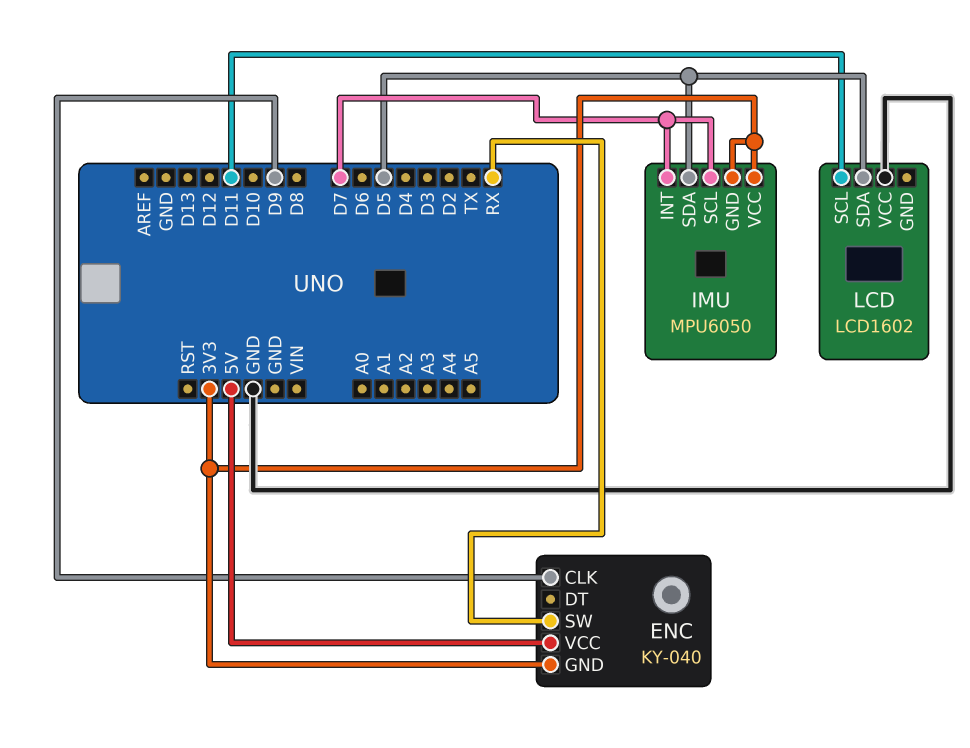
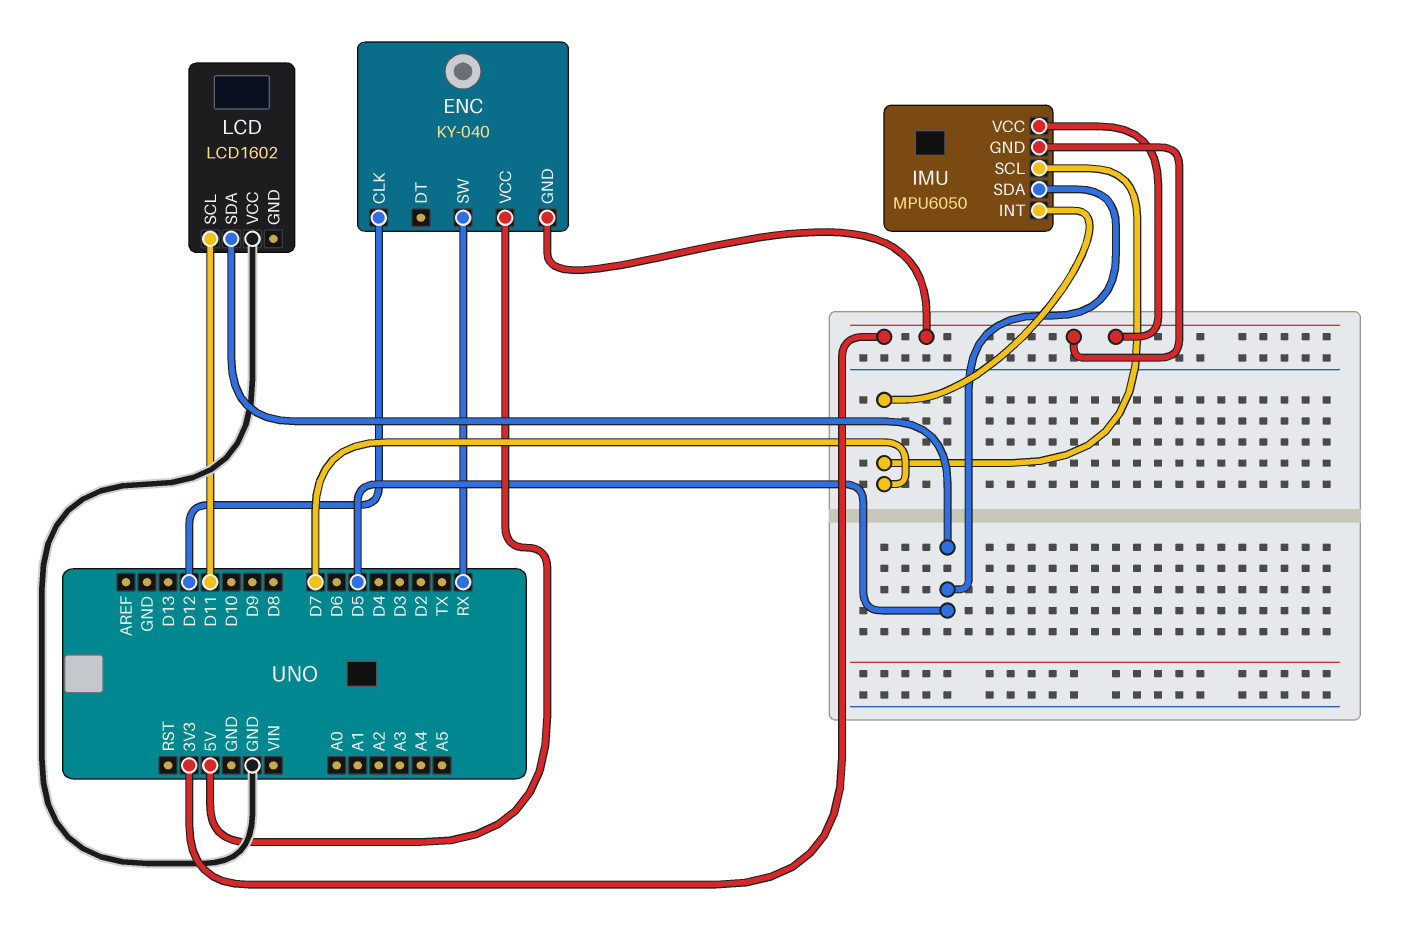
ENC pin CLK: D9 -> D12

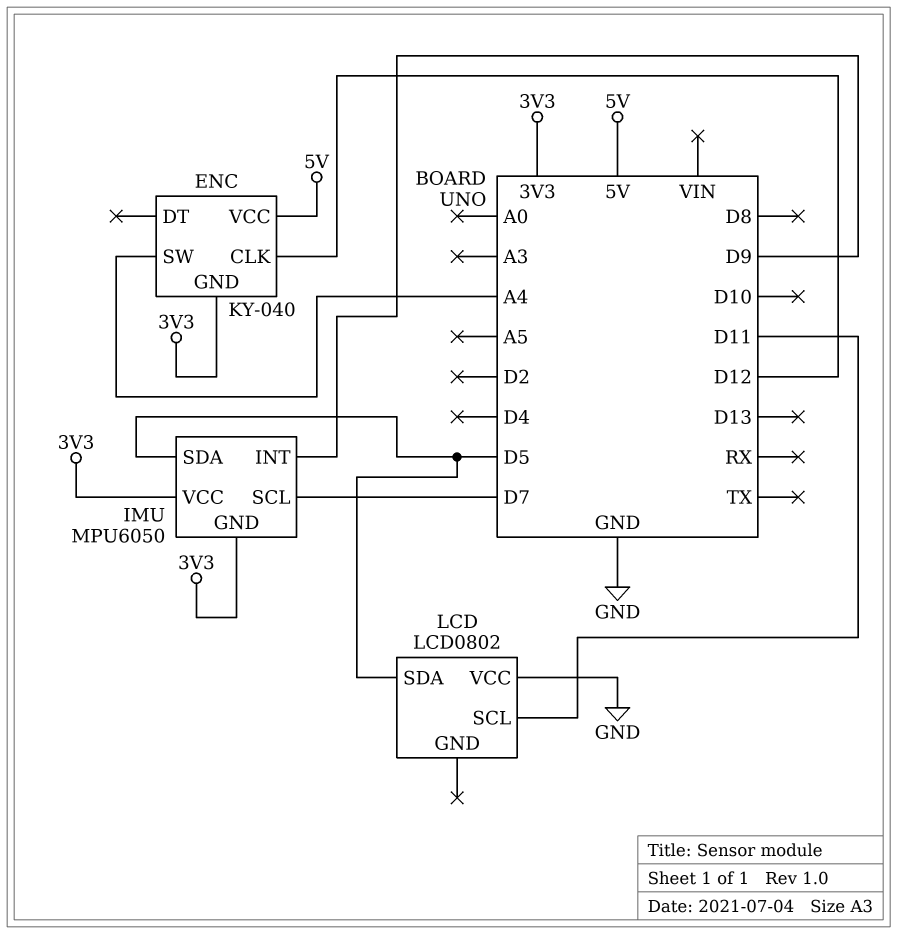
ENC pin SW: RX -> A4
IMU pin INT: D7 -> D9
LCD: LCD1602 -> LCD0802

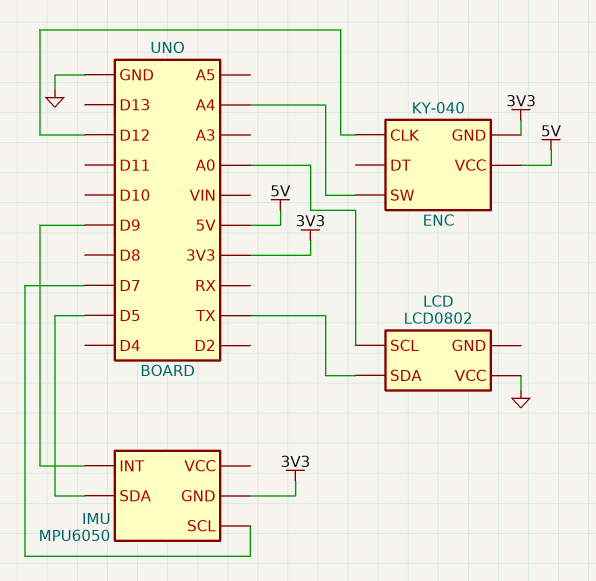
IMU pin VCC: 3V3 -> none
LCD pin SCL: D11 -> A0
LCD pin SDA: D5 -> TX

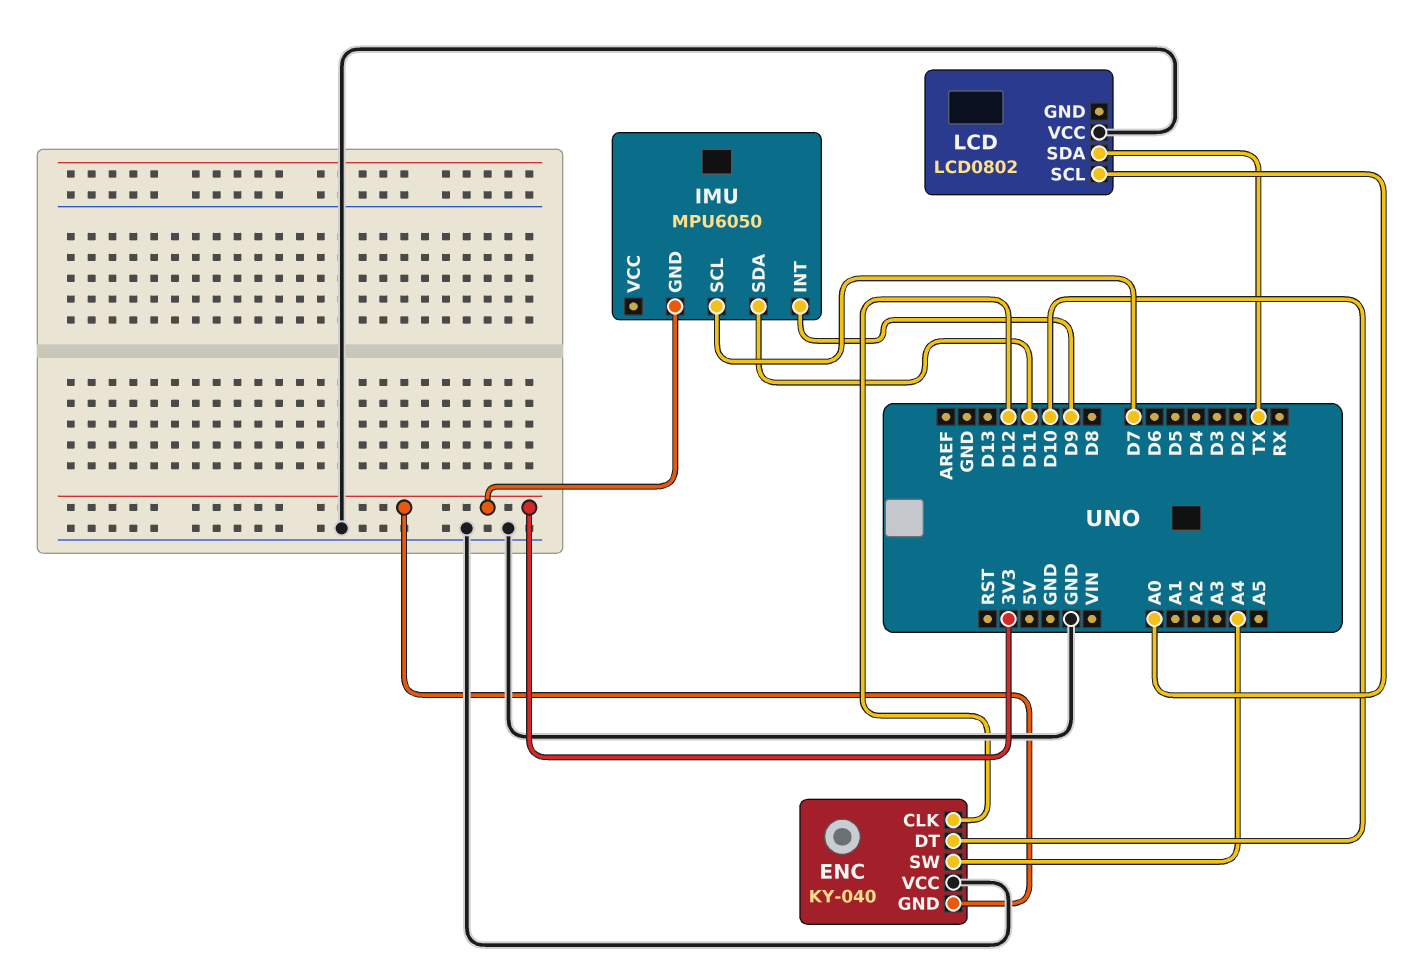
ENC pin DT: none -> D10
ENC pin VCC: 5V -> GND
IMU pin SDA: D5 -> D11

